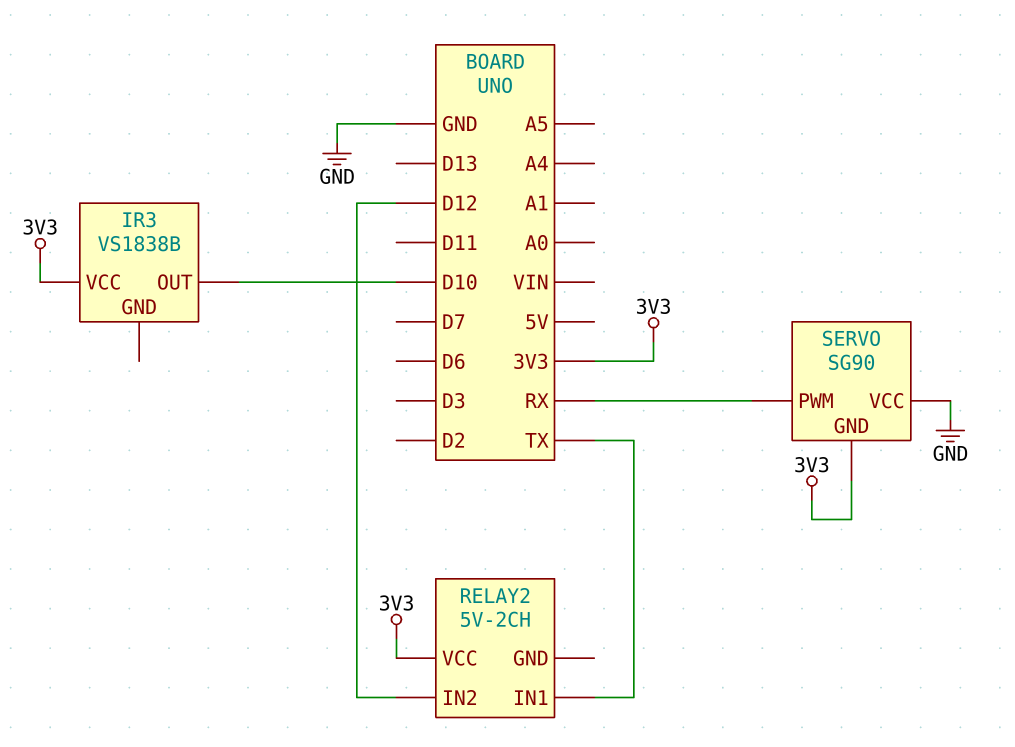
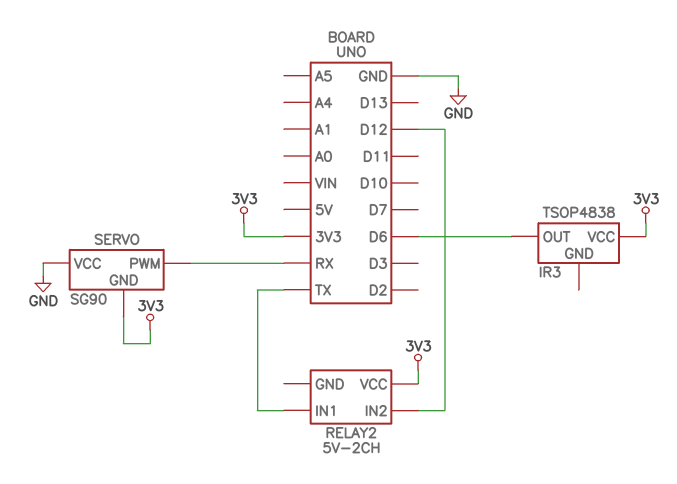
IR3: VS1838B -> TSOP4838
IR3 pin OUT: D10 -> D6

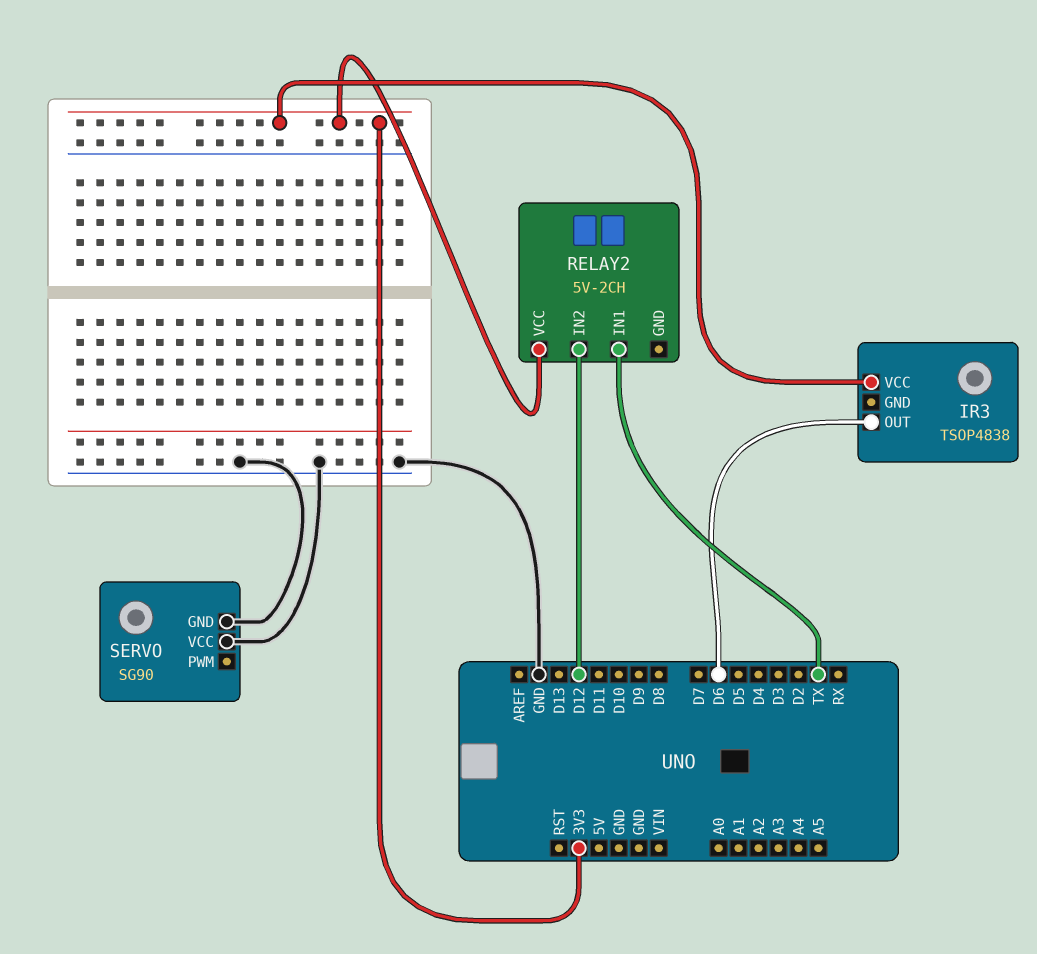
SERVO pin GND: 3V3 -> GND
SERVO pin PWM: RX -> none

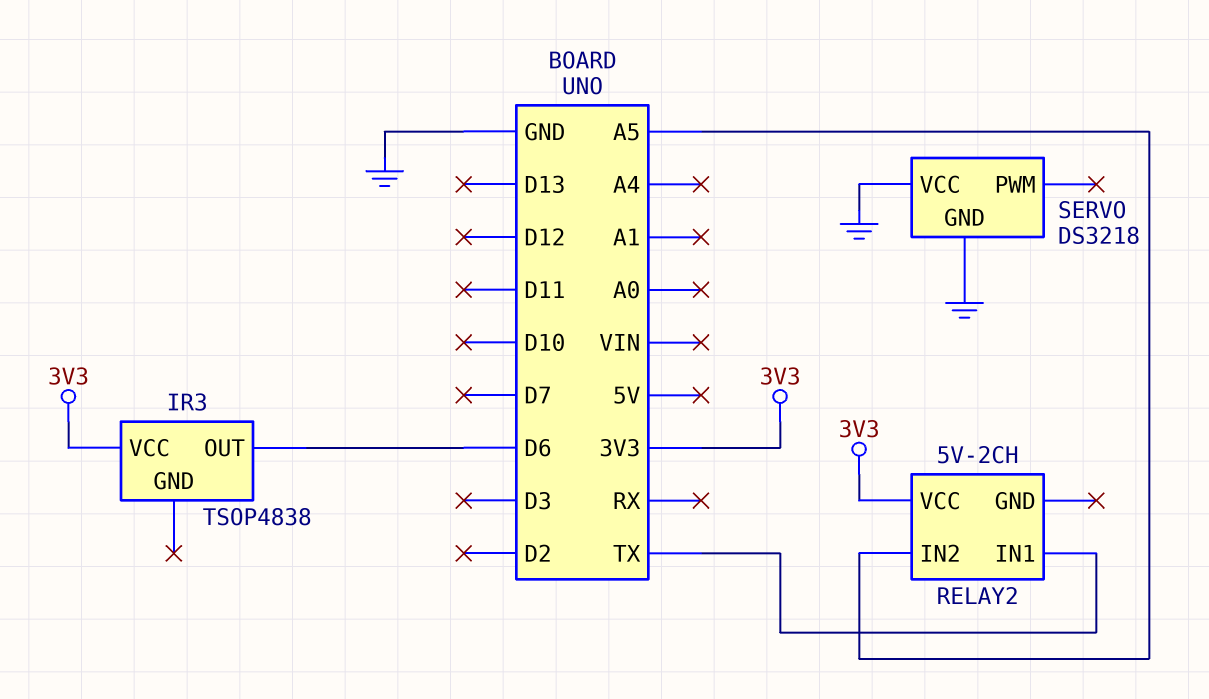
RELAY2 pin IN2: D12 -> A5
SERVO: SG90 -> DS3218

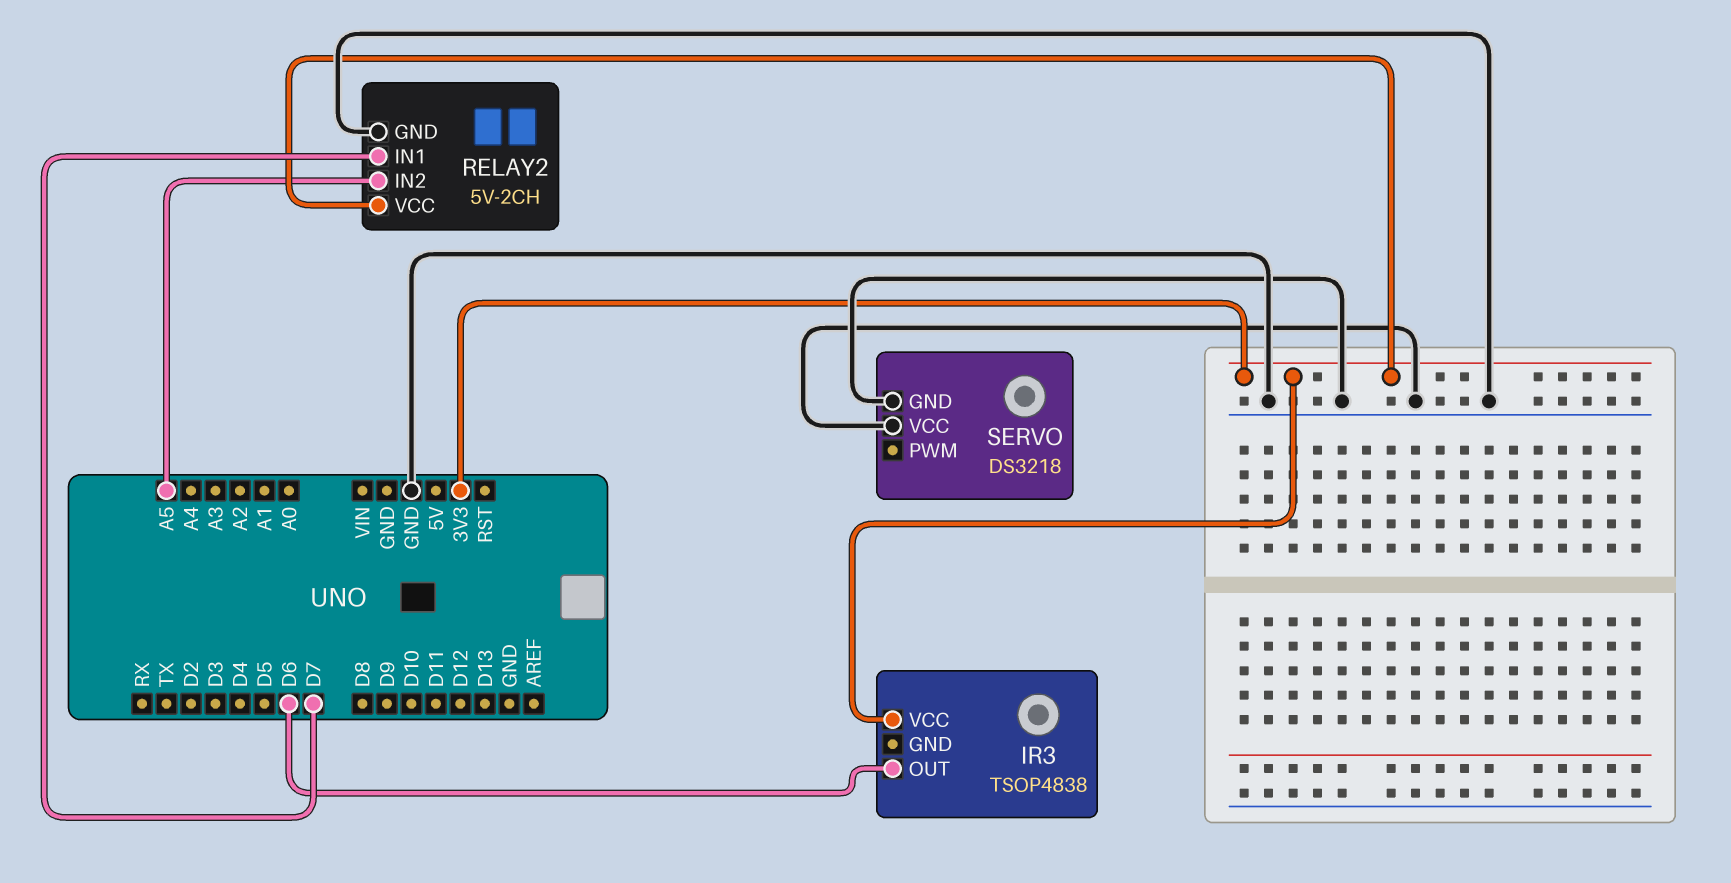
RELAY2 pin GND: none -> GND
RELAY2 pin IN1: TX -> D7

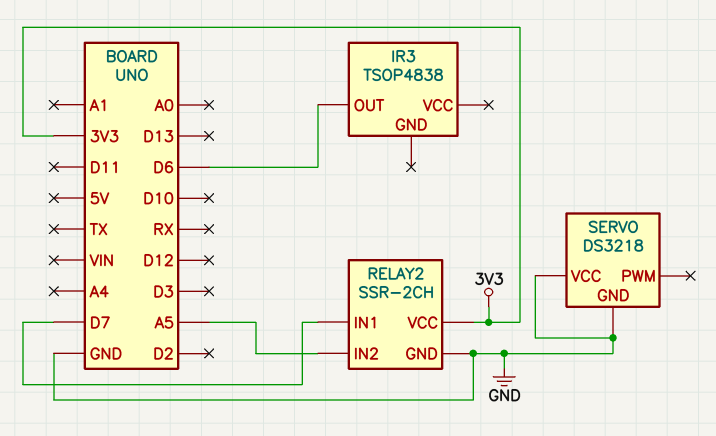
IR3 pin VCC: 3V3 -> none
RELAY2: 5V-2CH -> SSR-2CH

